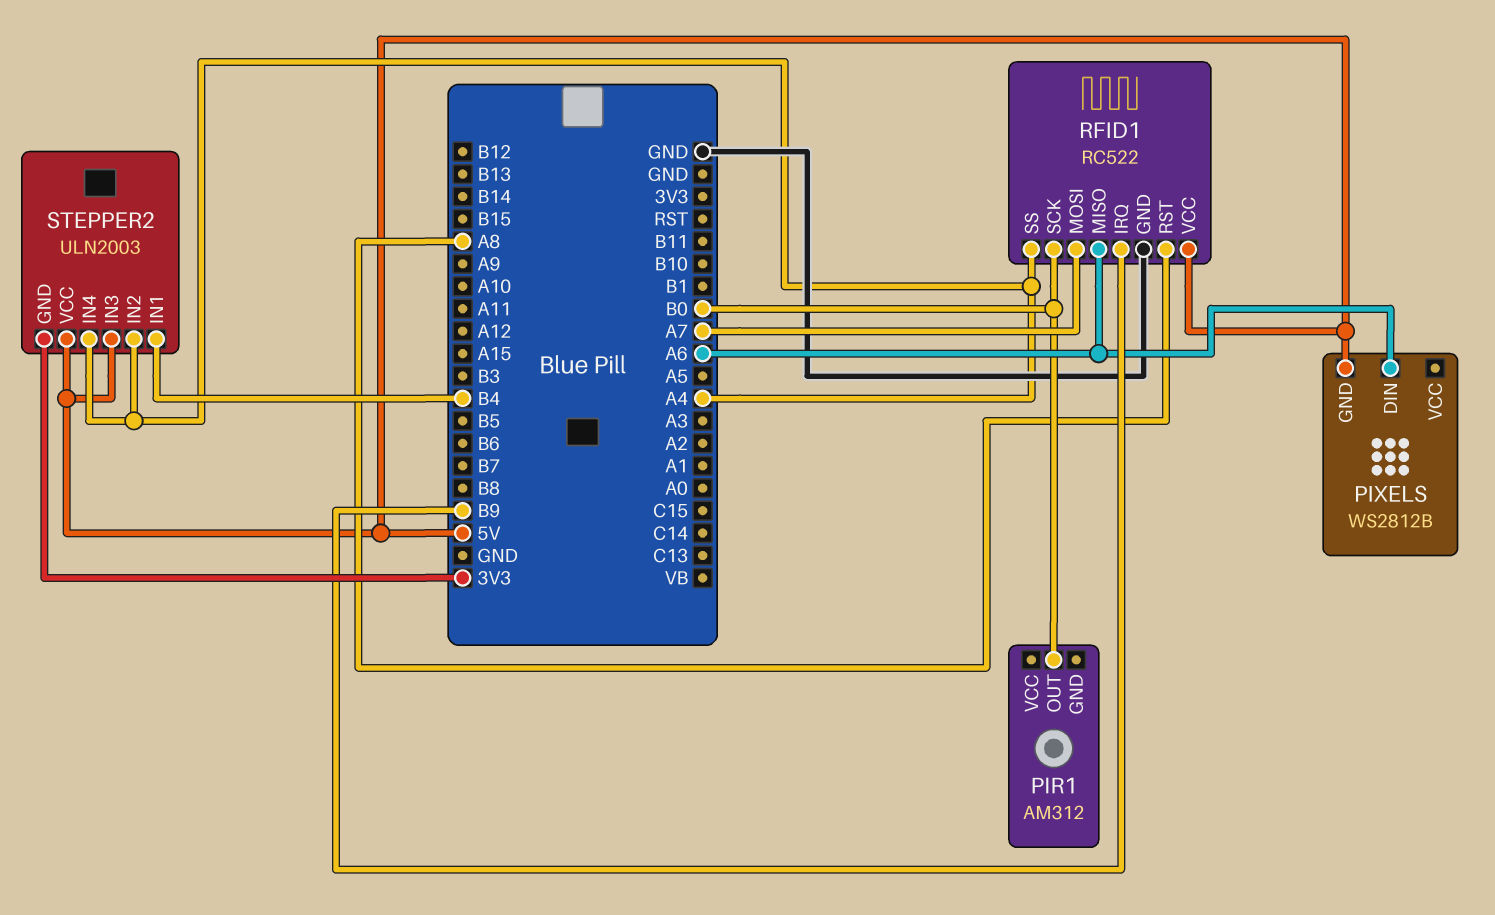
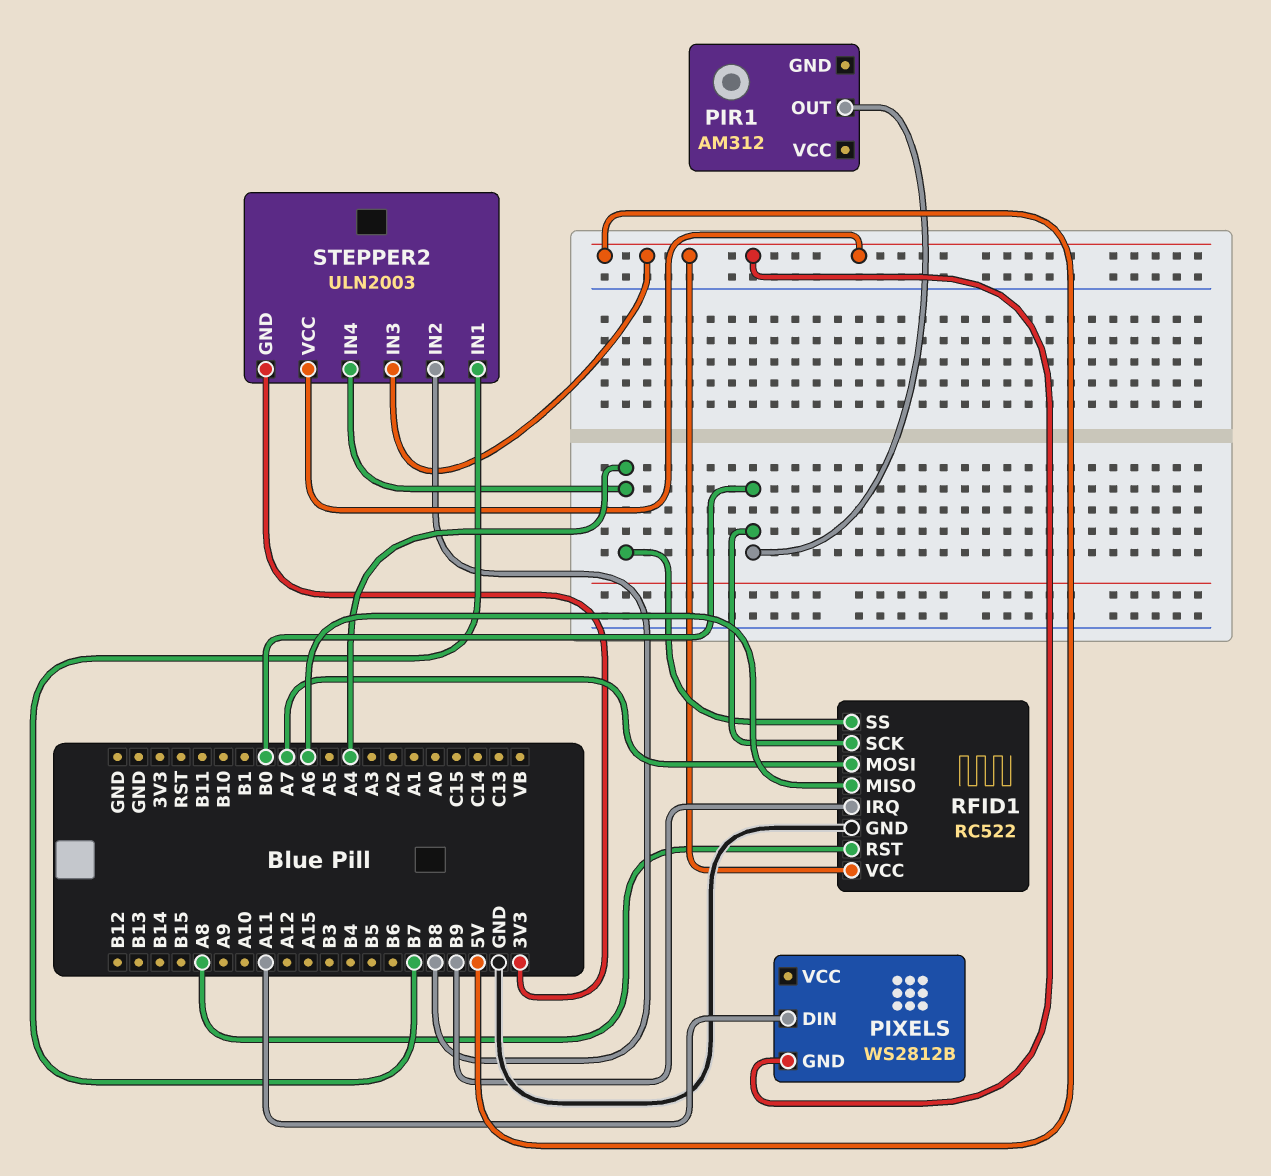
PIXELS pin DIN: A6 -> A11
STEPPER2 pin IN1: B4 -> B7
STEPPER2 pin IN2: A4 -> B8

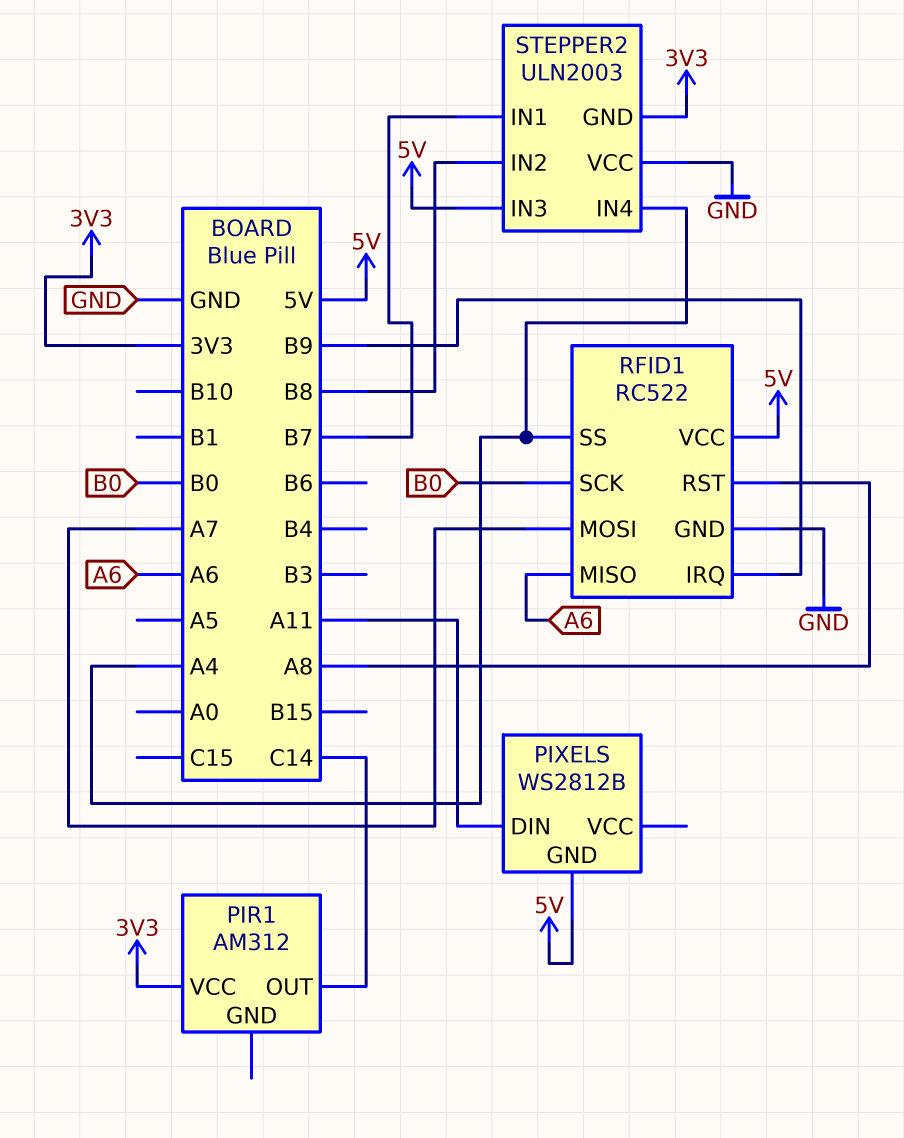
PIR1 pin OUT: B0 -> C14
PIR1 pin VCC: none -> 3V3
STEPPER2 pin VCC: 5V -> GND

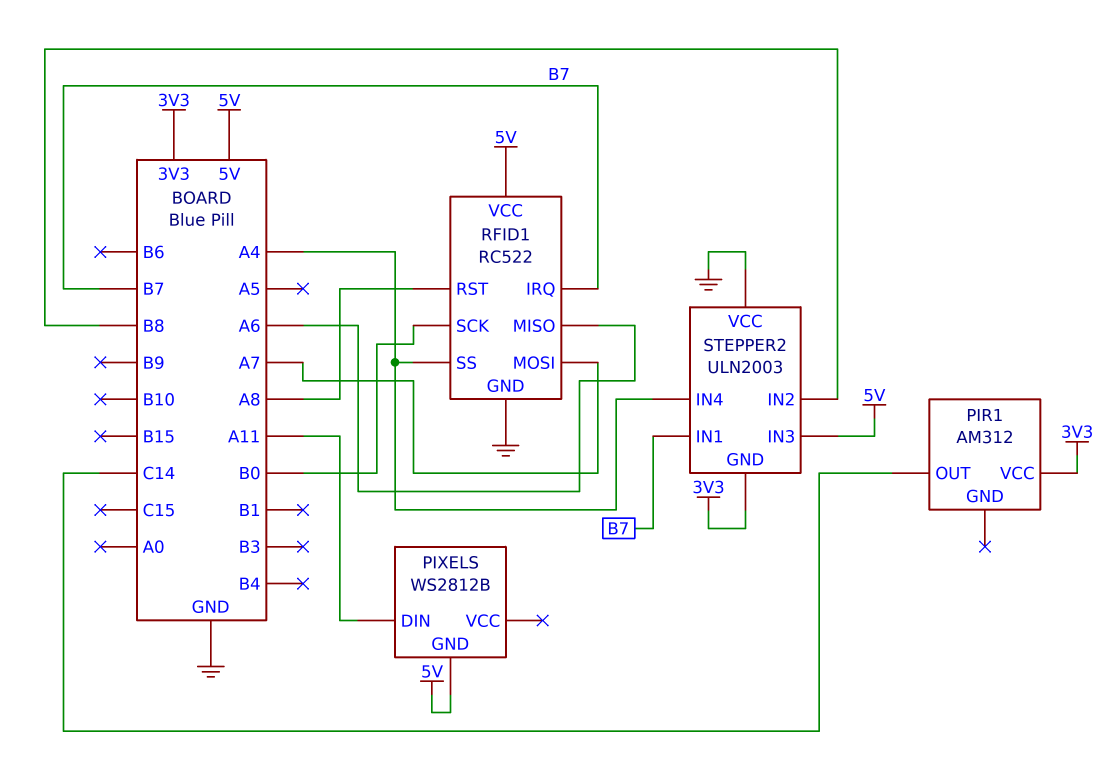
RFID1 pin IRQ: B9 -> B7

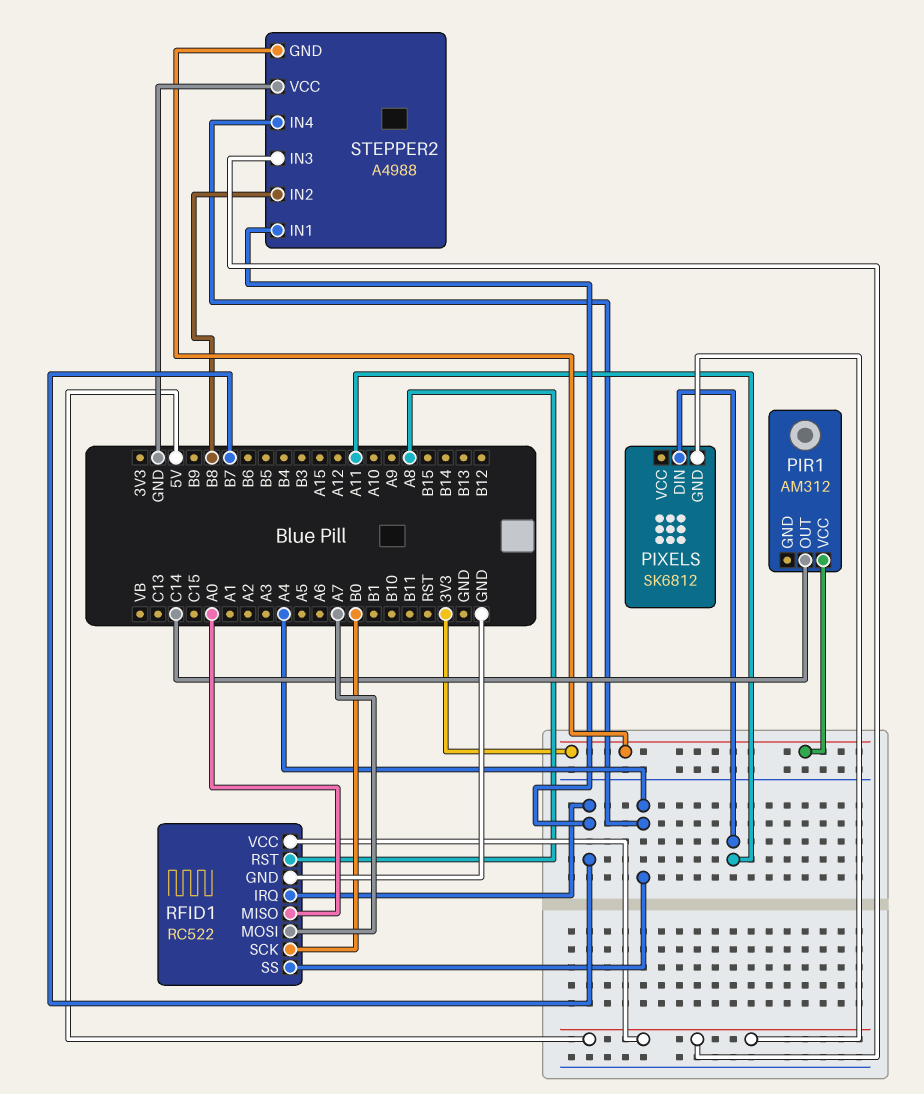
PIXELS: WS2812B -> SK6812
RFID1 pin MISO: A6 -> A0
STEPPER2: ULN2003 -> A4988

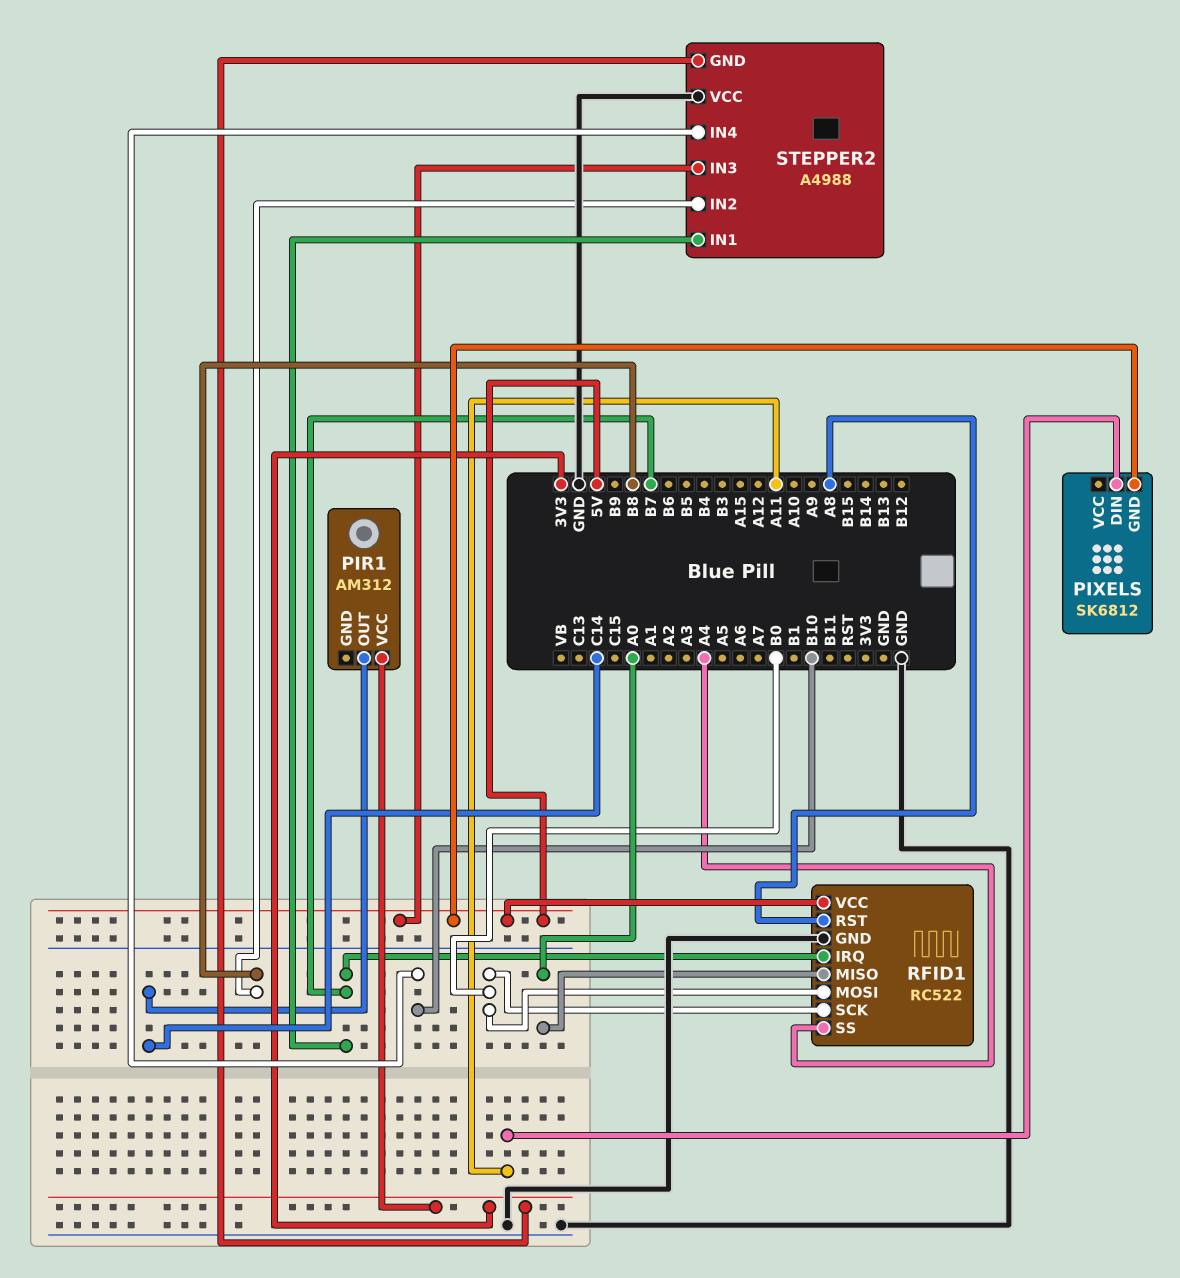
RFID1 pin MOSI: A7 -> B0
STEPPER2 pin IN4: A4 -> B10

